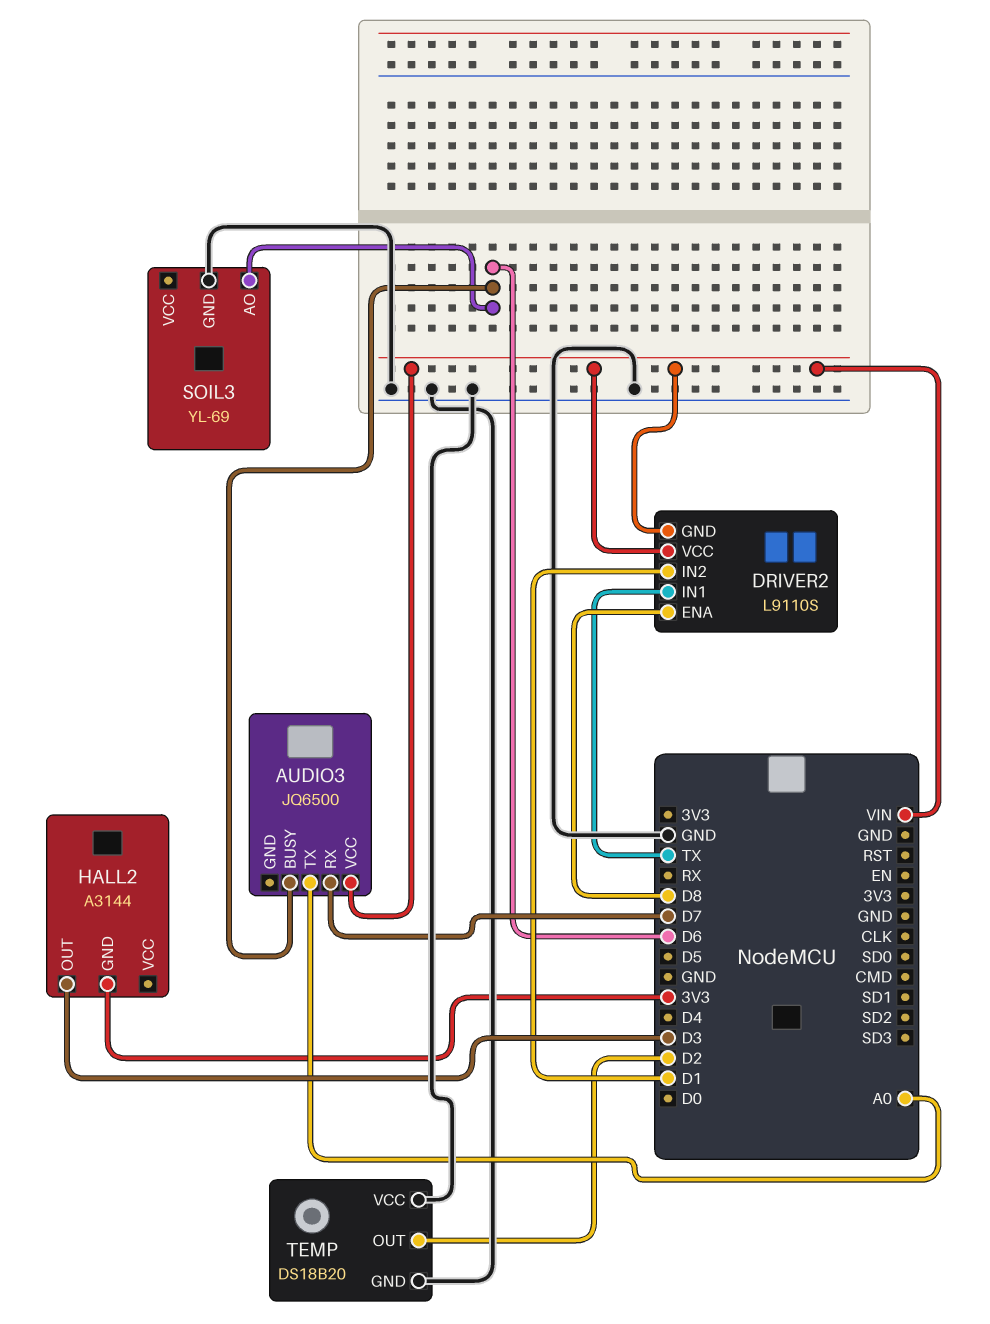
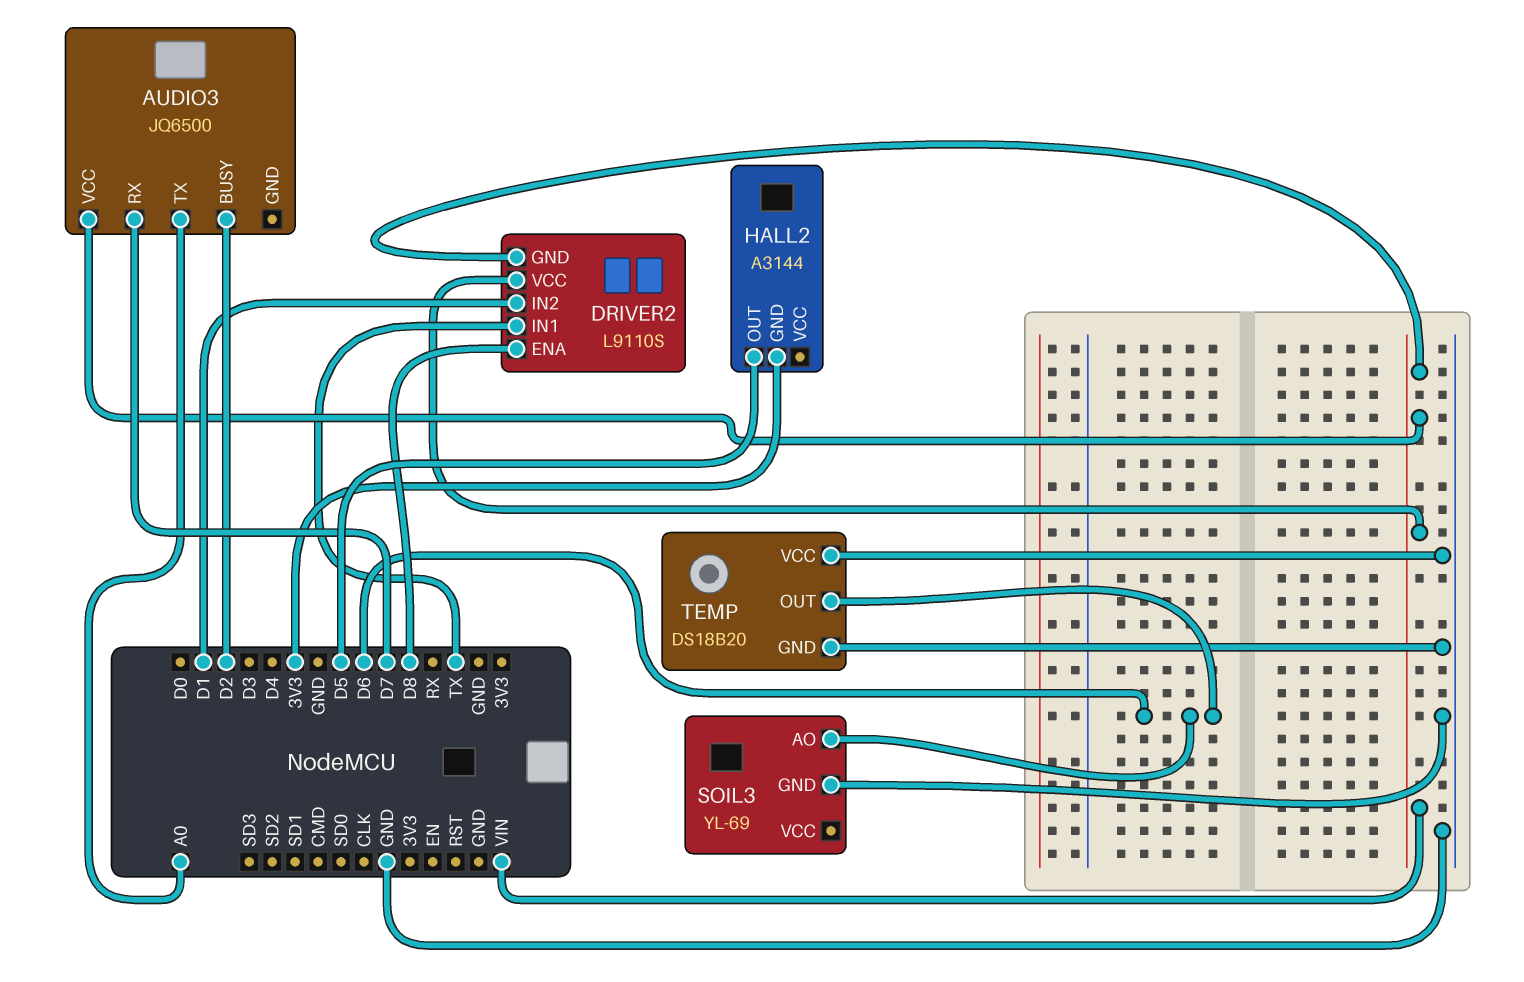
AUDIO3 pin BUSY: D6 -> D2
HALL2 pin OUT: D3 -> D5
TEMP pin OUT: D2 -> D6

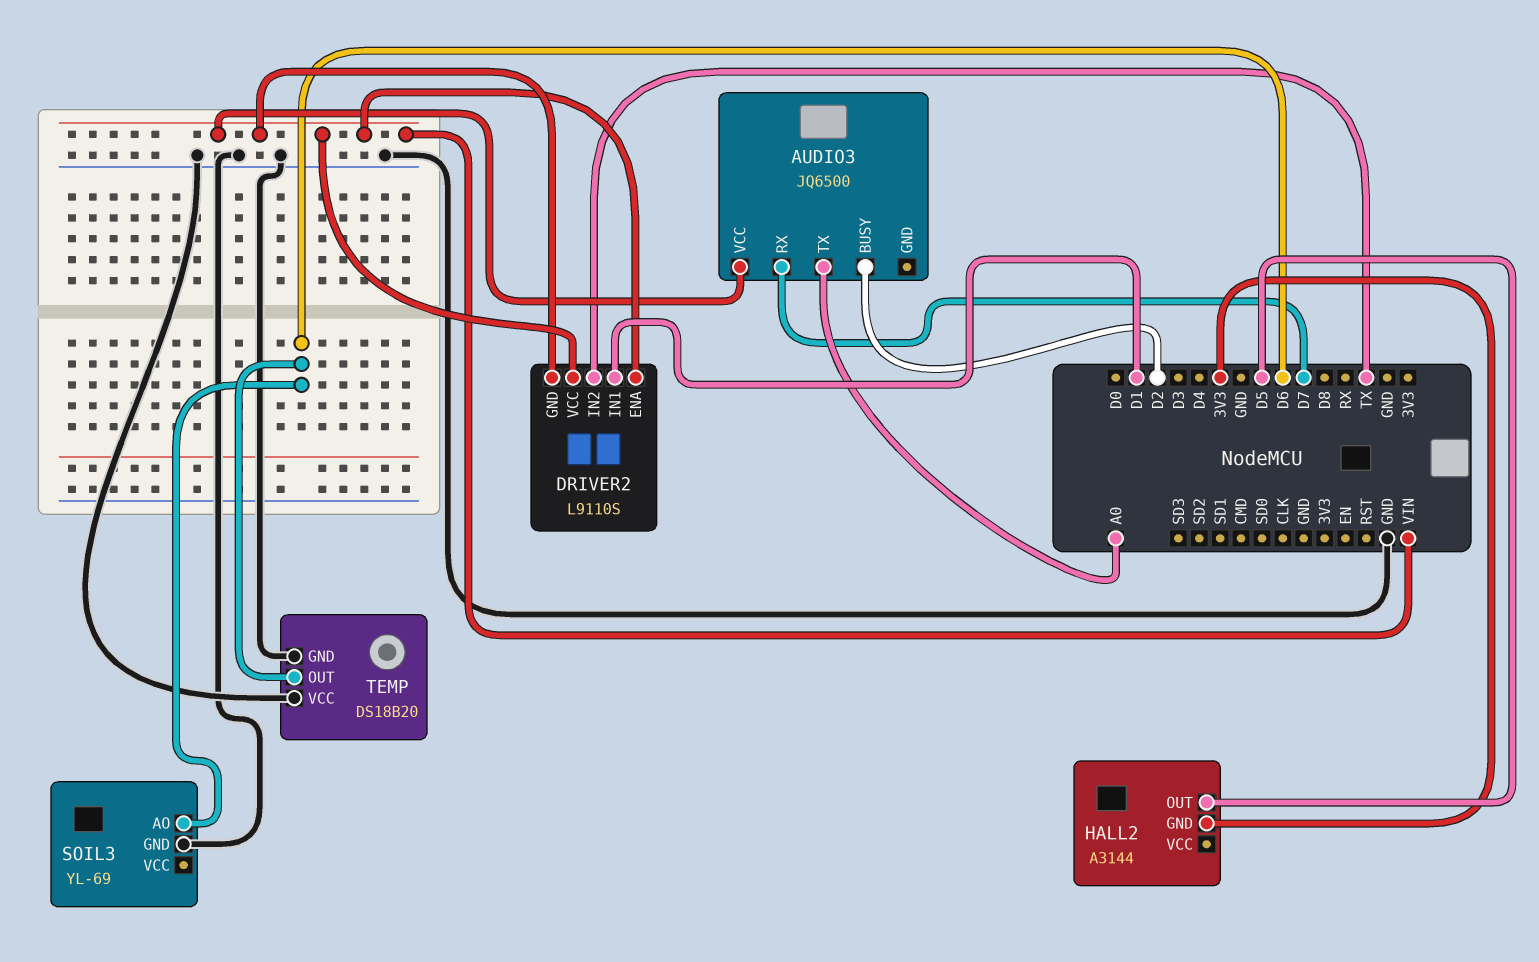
DRIVER2 pin ENA: D8 -> VIN
DRIVER2 pin IN1: TX -> D1
DRIVER2 pin IN2: D1 -> TX

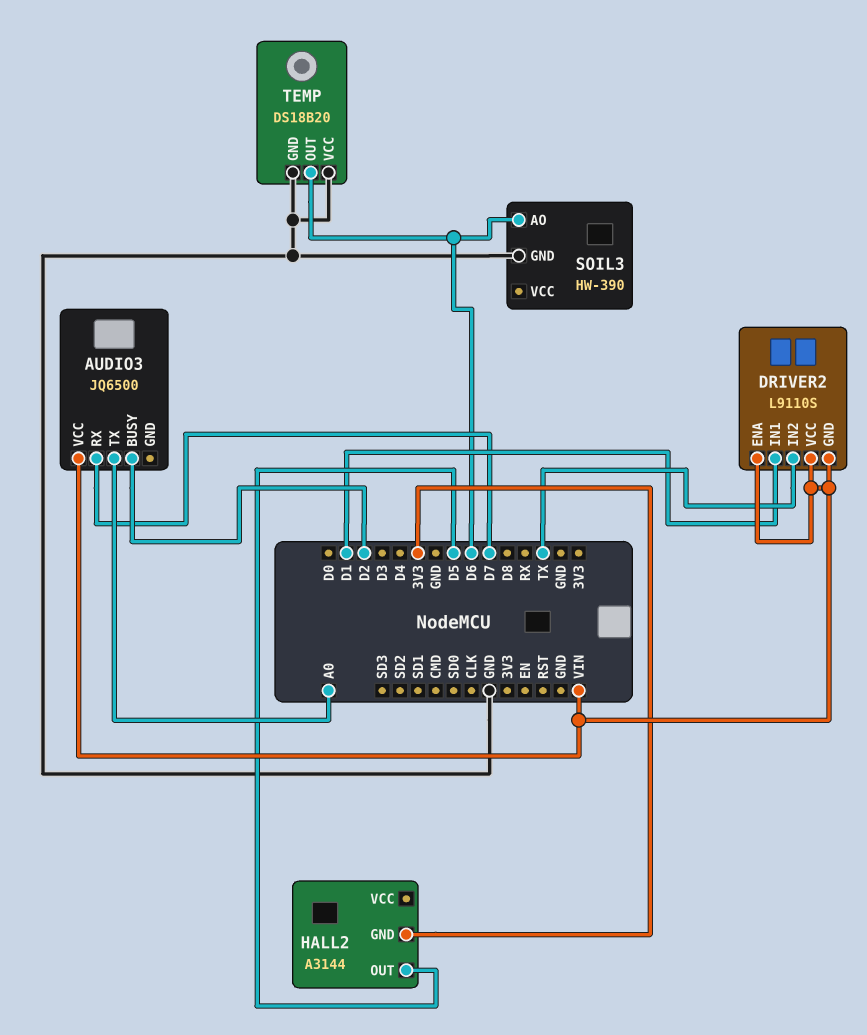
SOIL3: YL-69 -> HW-390

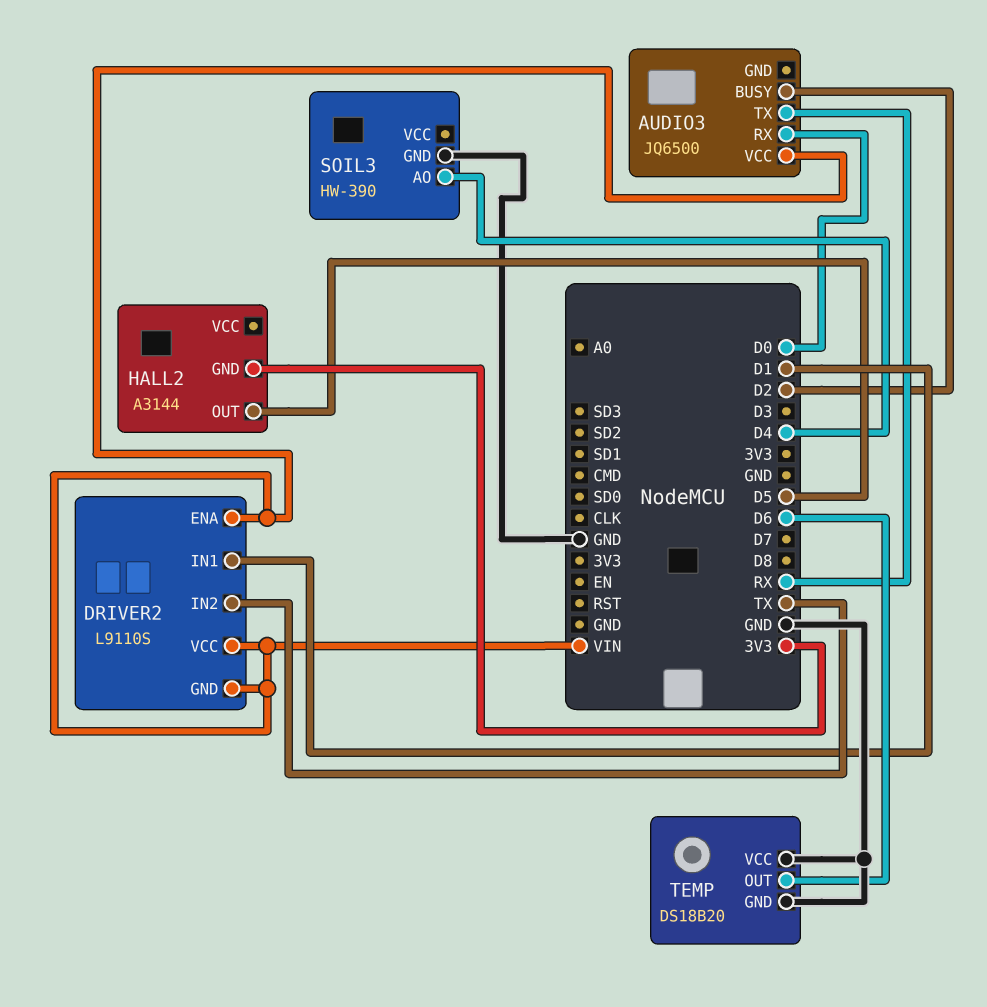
AUDIO3 pin RX: D7 -> D0
AUDIO3 pin TX: A0 -> RX
SOIL3 pin AO: D6 -> D4

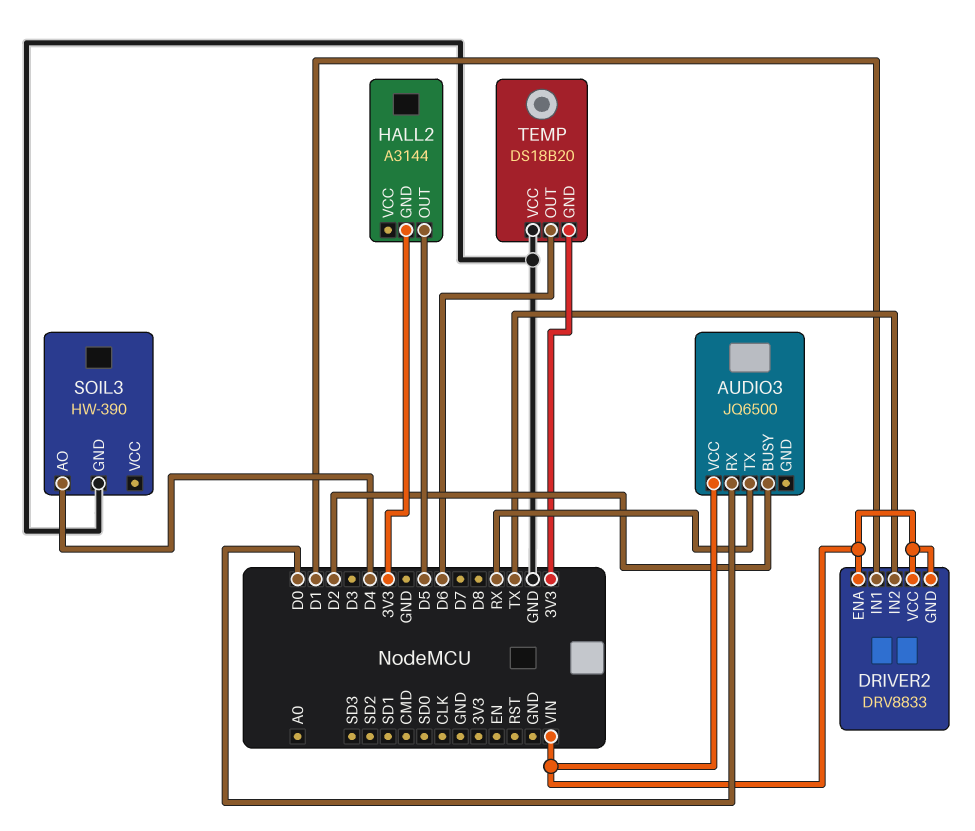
DRIVER2: L9110S -> DRV8833
TEMP pin GND: GND -> 3V3

